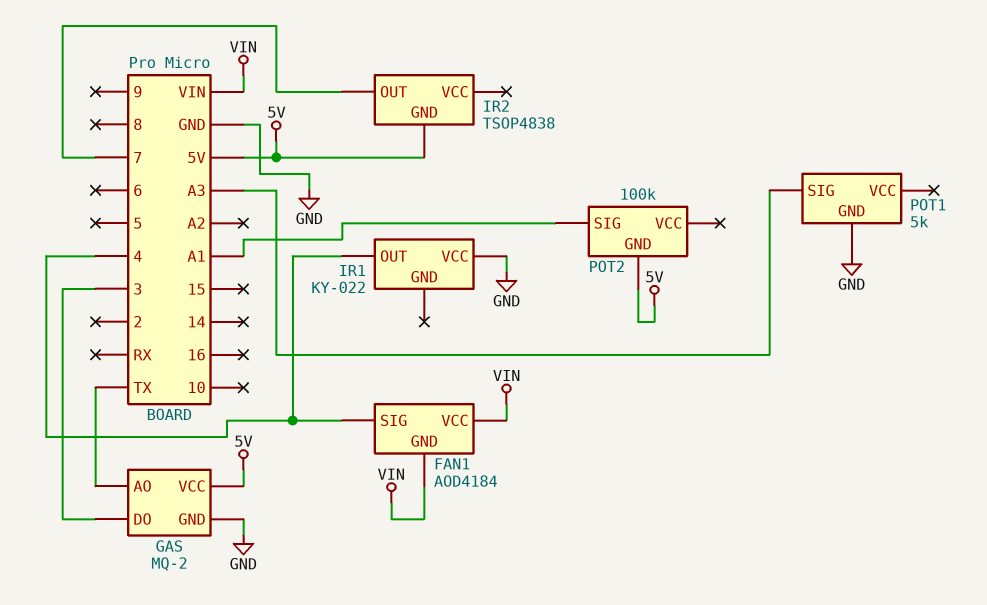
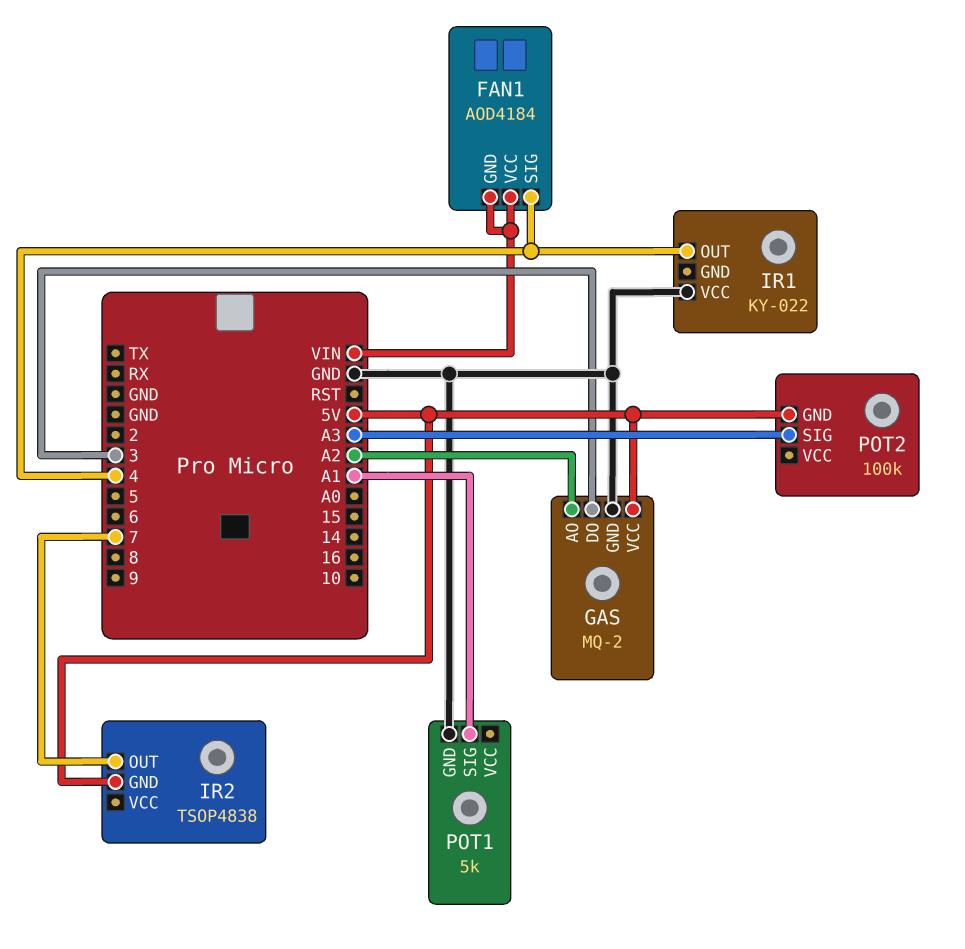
GAS pin AO: TX -> A2
POT1 pin SIG: A3 -> A1
POT2 pin SIG: A1 -> A3

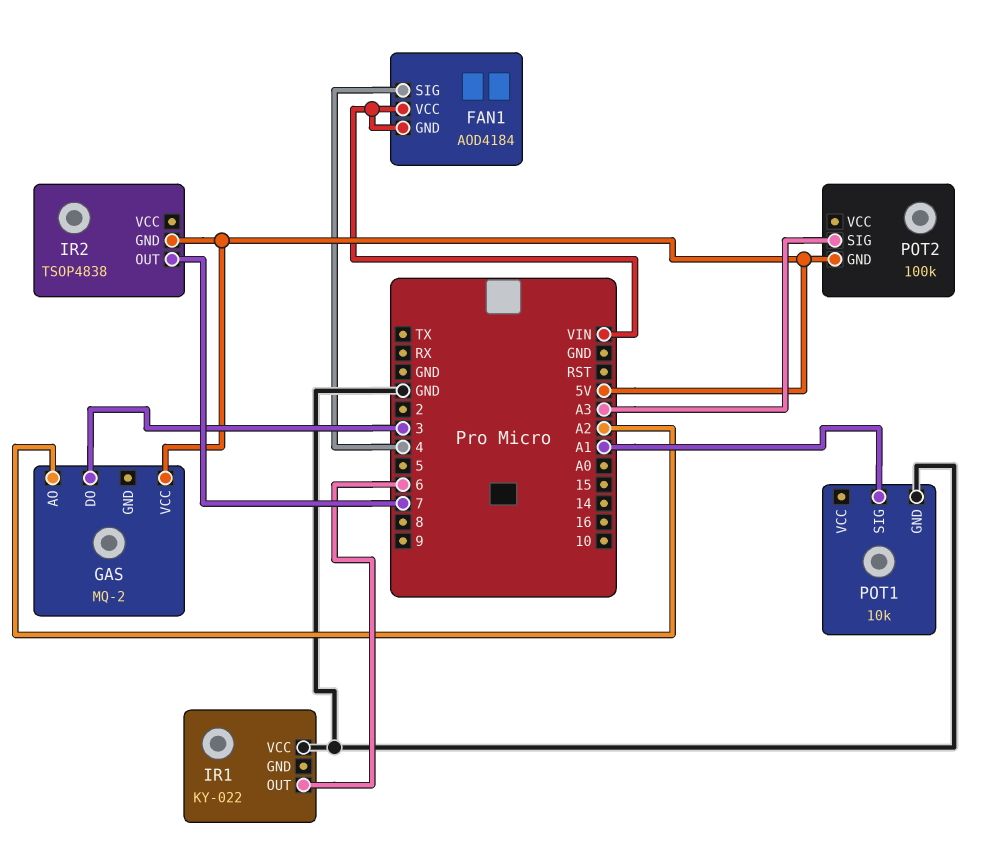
GAS pin GND: GND -> none
IR1 pin OUT: 4 -> 6
POT1: 5k -> 10k

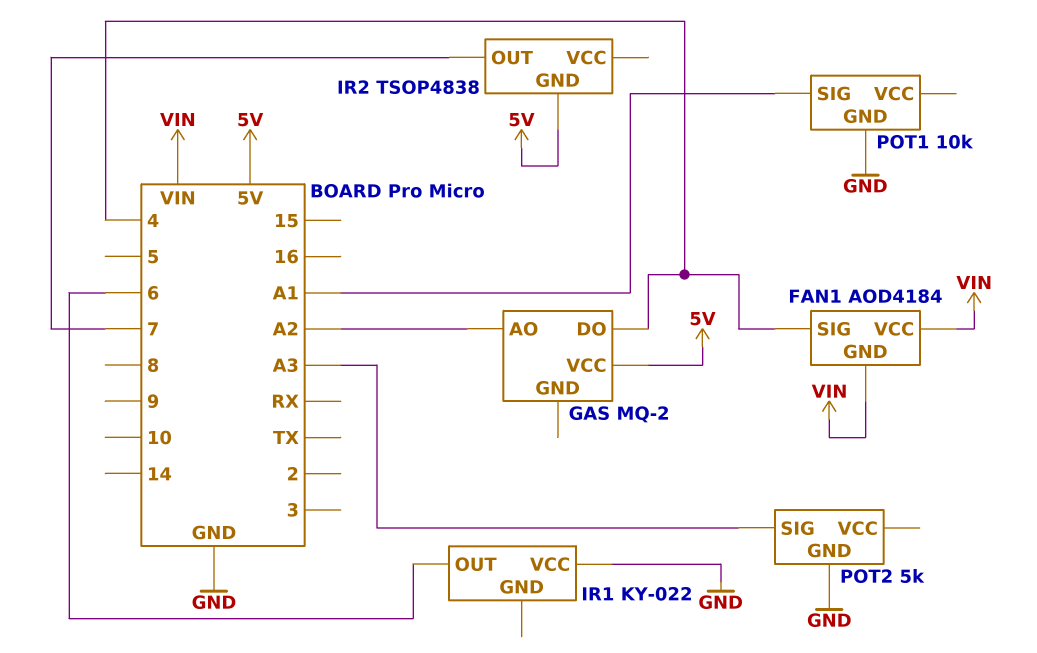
GAS pin DO: 3 -> 4
POT2: 100k -> 5k
POT2 pin GND: 5V -> GND

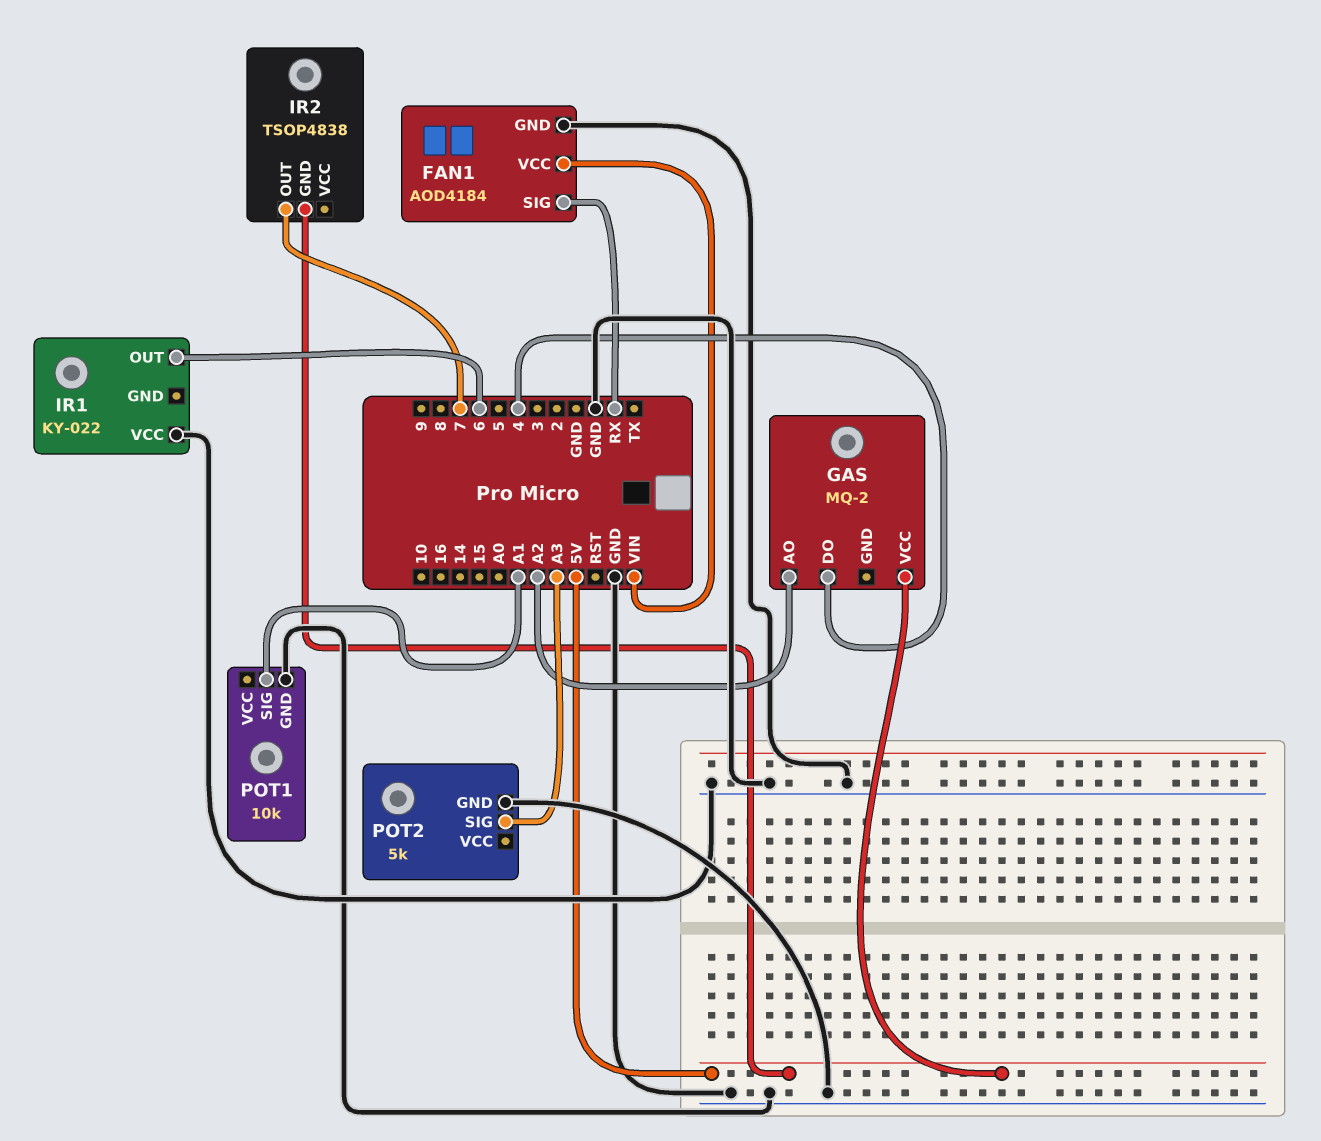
FAN1 pin GND: VIN -> GND
FAN1 pin SIG: 4 -> RX

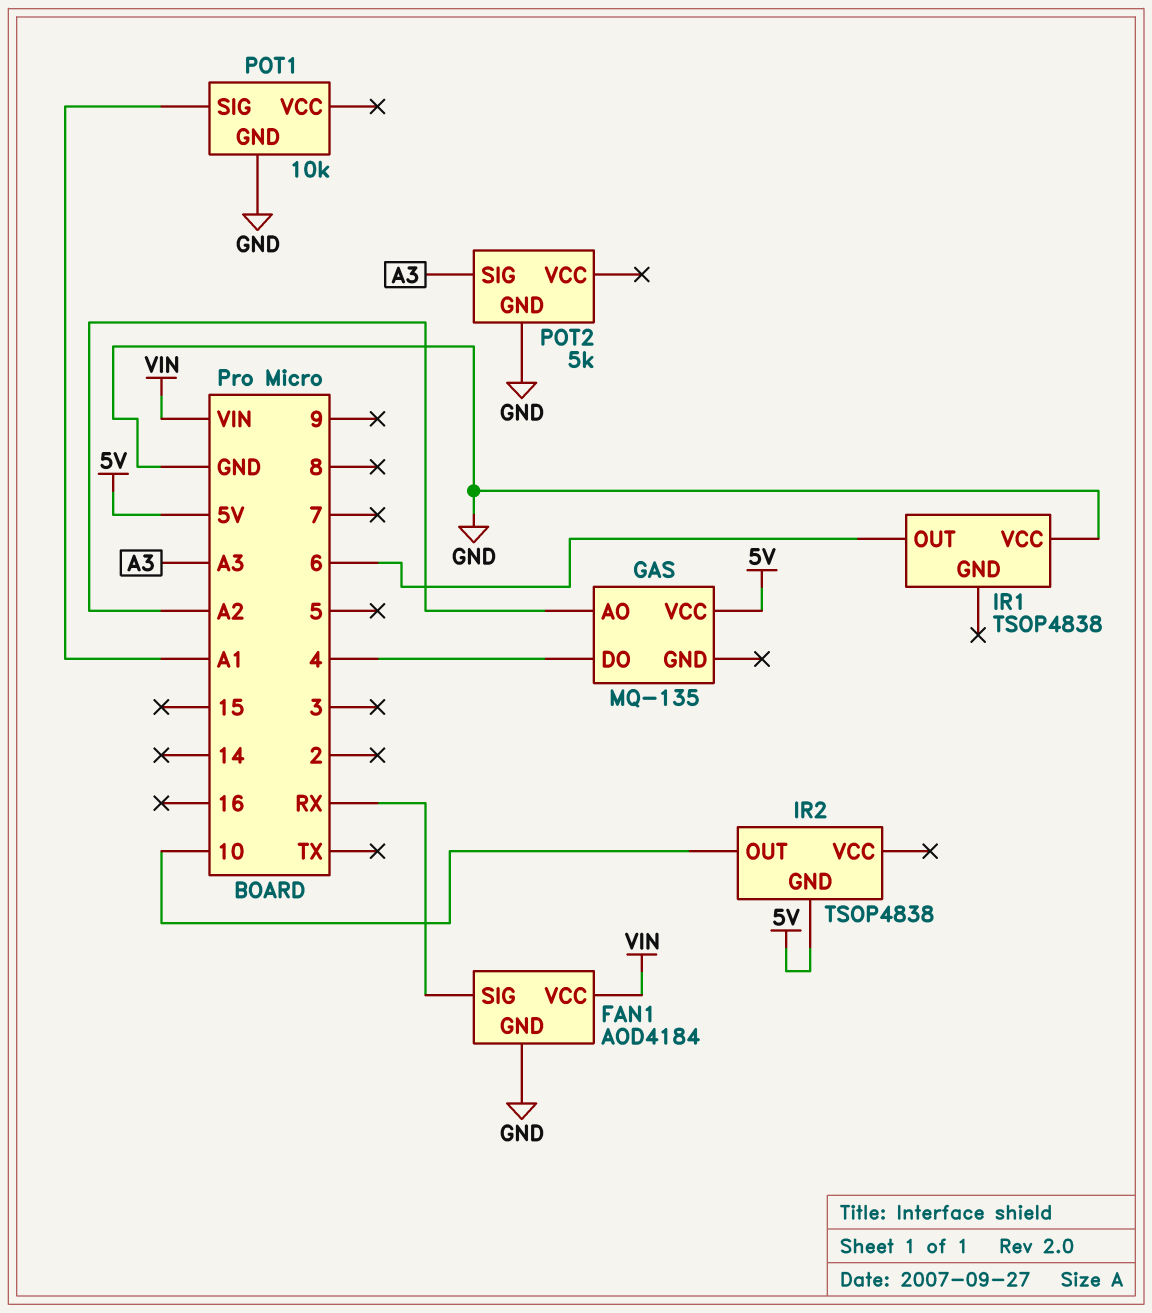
GAS: MQ-2 -> MQ-135
IR1: KY-022 -> TSOP4838
IR2 pin OUT: 7 -> 10

